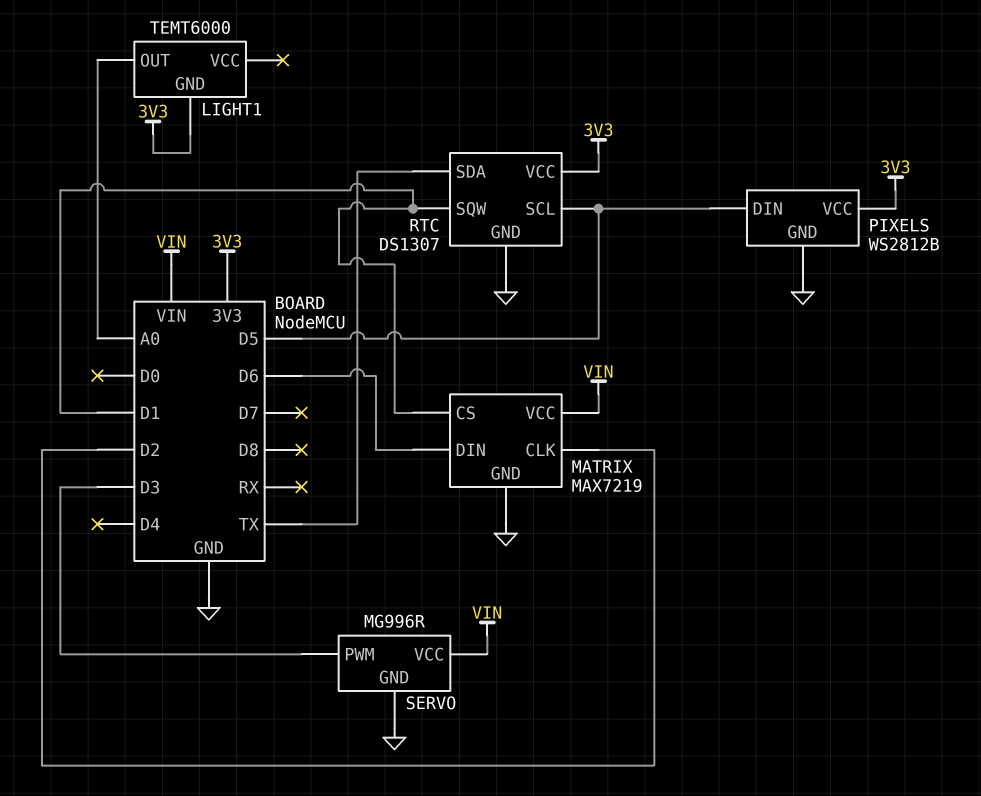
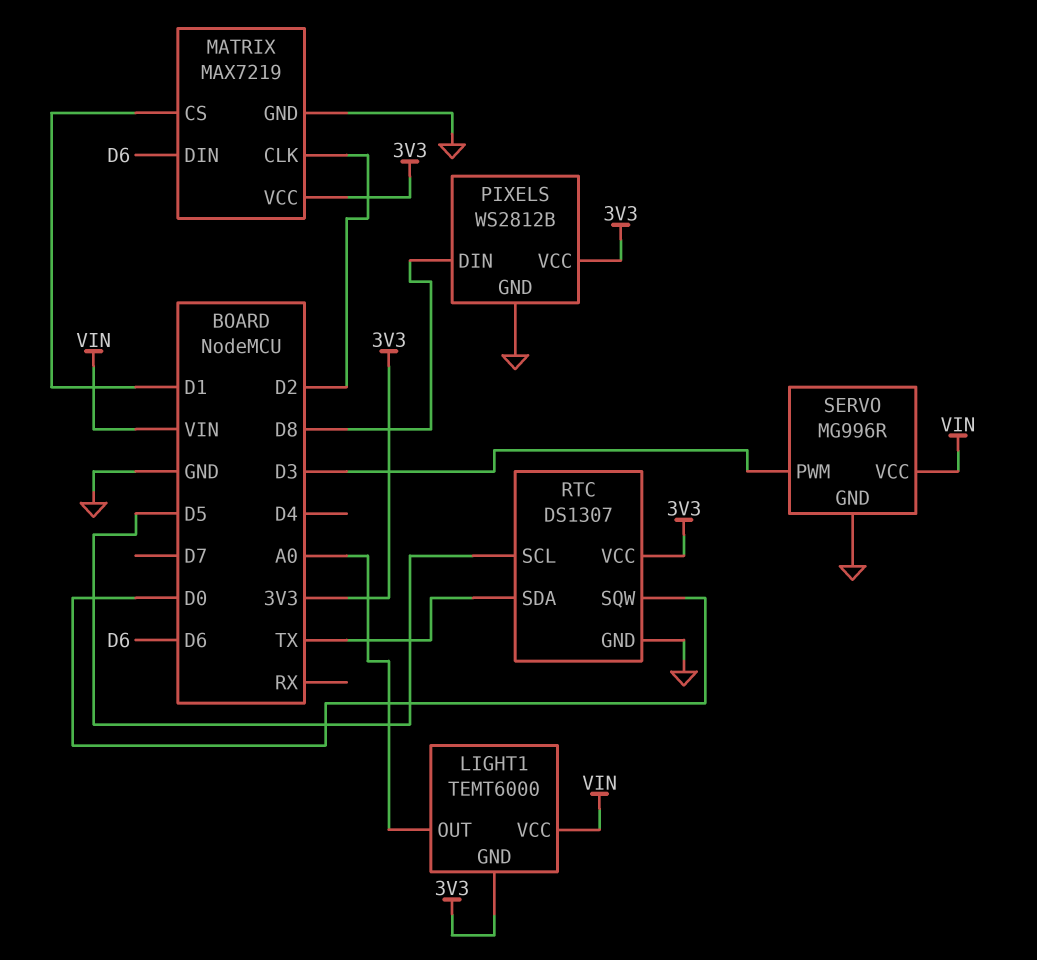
LIGHT1 pin VCC: none -> VIN
MATRIX pin VCC: VIN -> 3V3
PIXELS pin DIN: D5 -> D8
RTC pin SQW: D1 -> D0

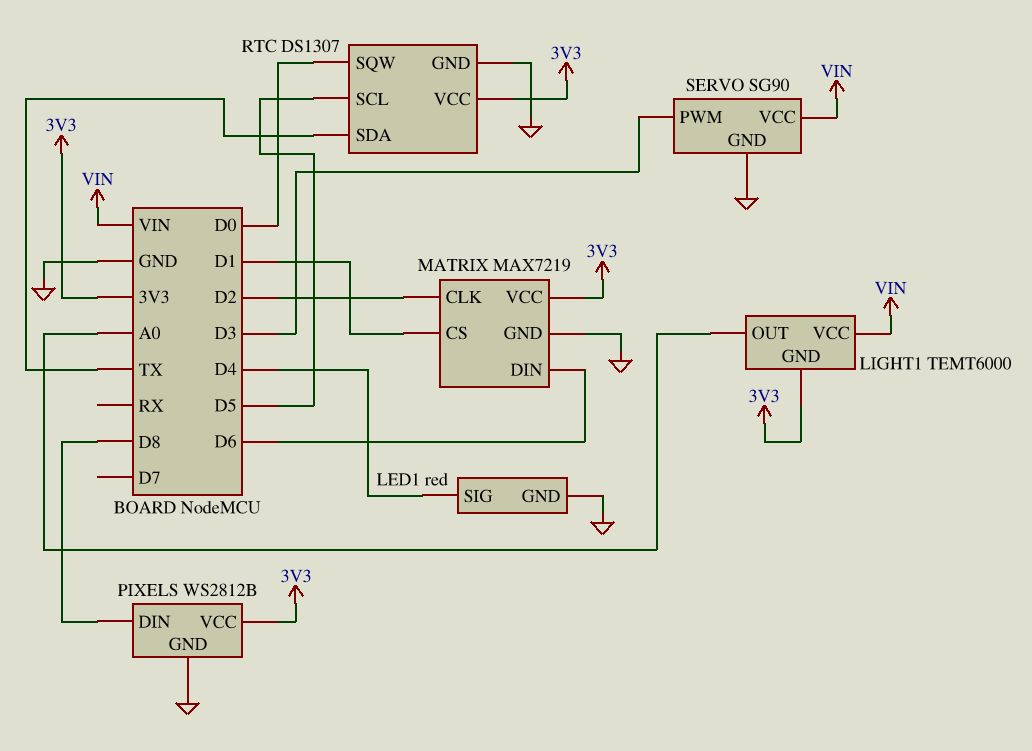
LED1: none -> red
LED1 pin GND: none -> GND
LED1 pin SIG: none -> D4
SERVO: MG996R -> SG90

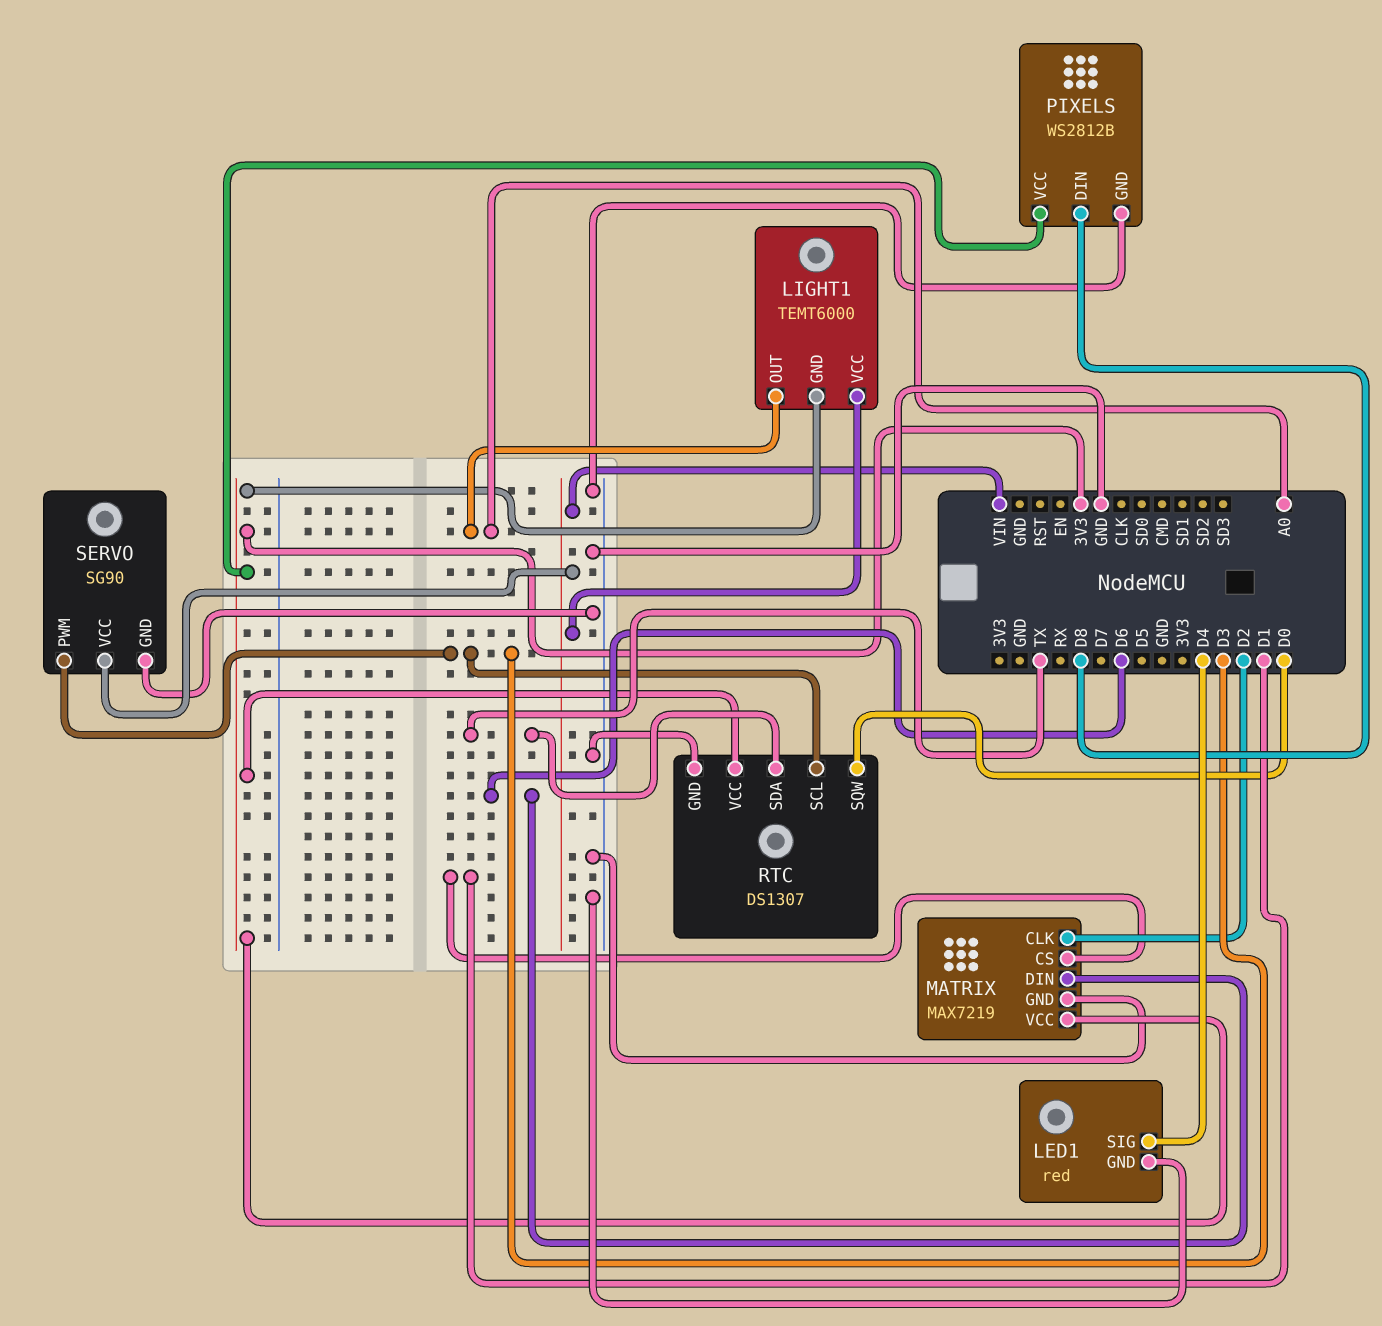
RTC pin SCL: D5 -> D3

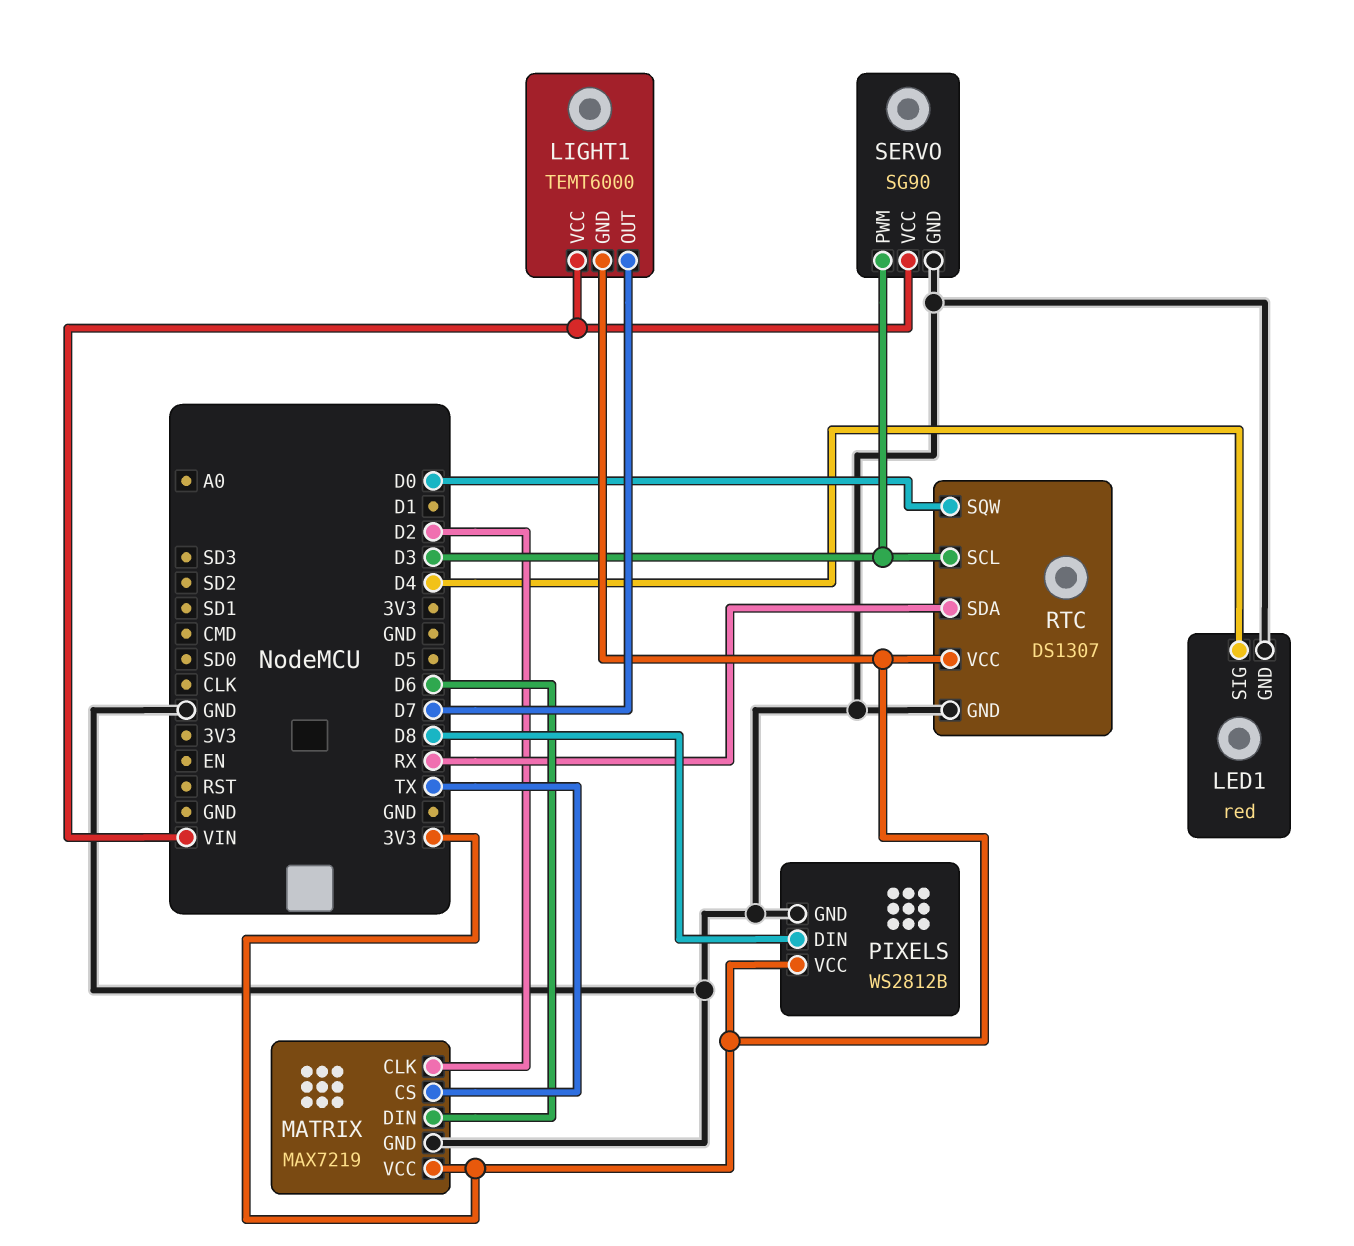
LIGHT1 pin OUT: A0 -> D7
MATRIX pin CS: D1 -> TX
RTC pin SDA: TX -> RX

